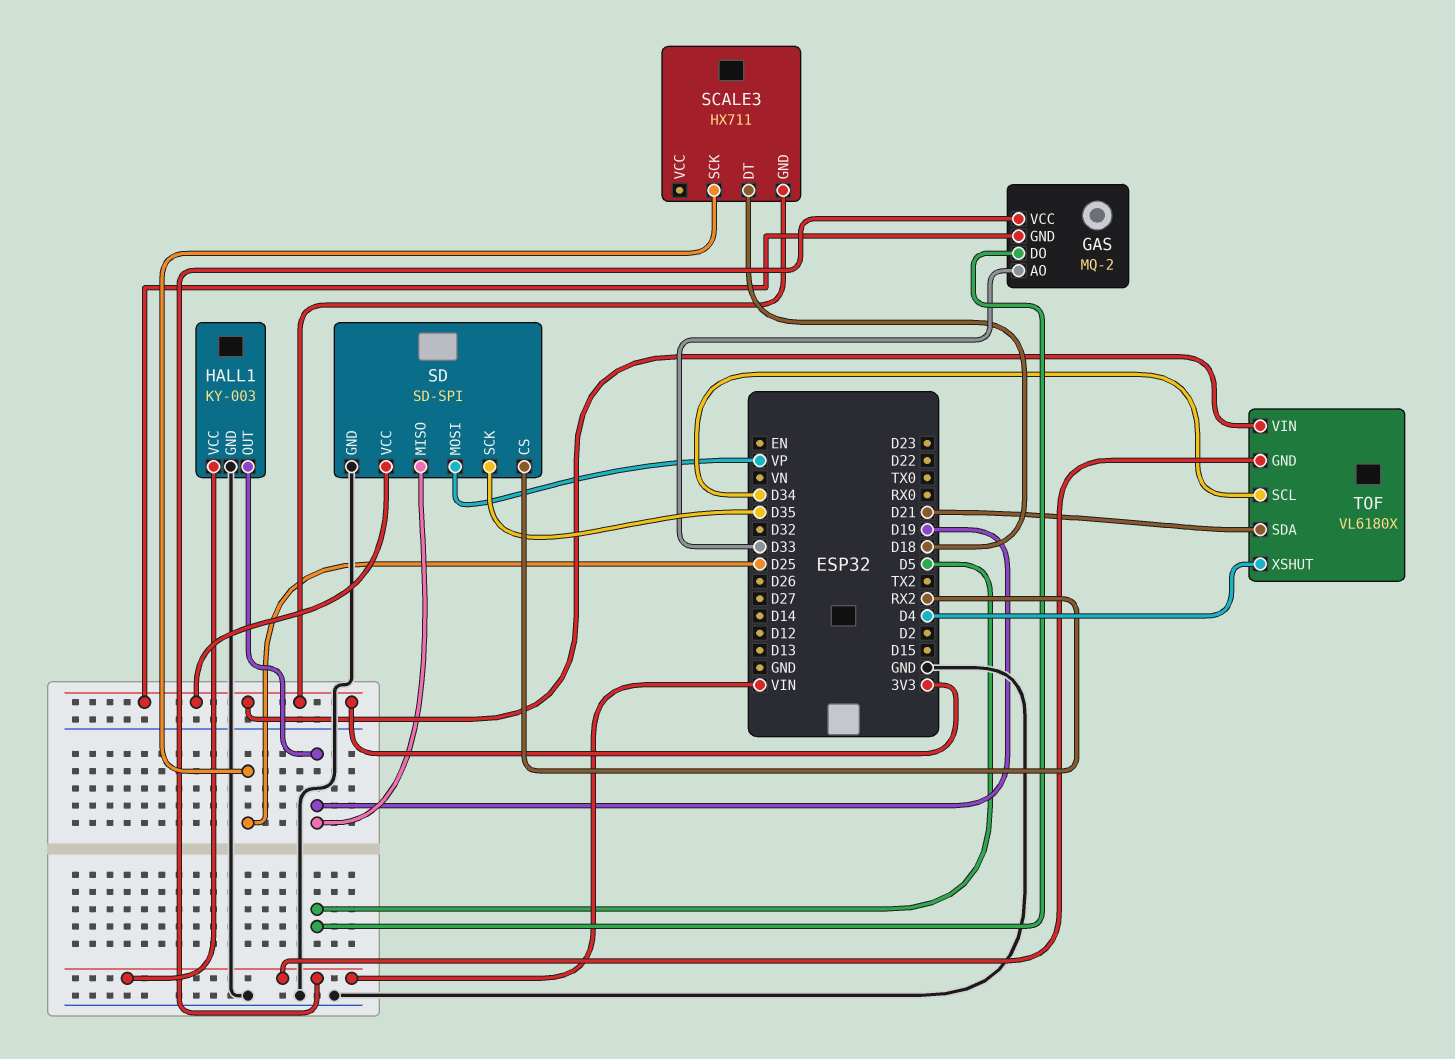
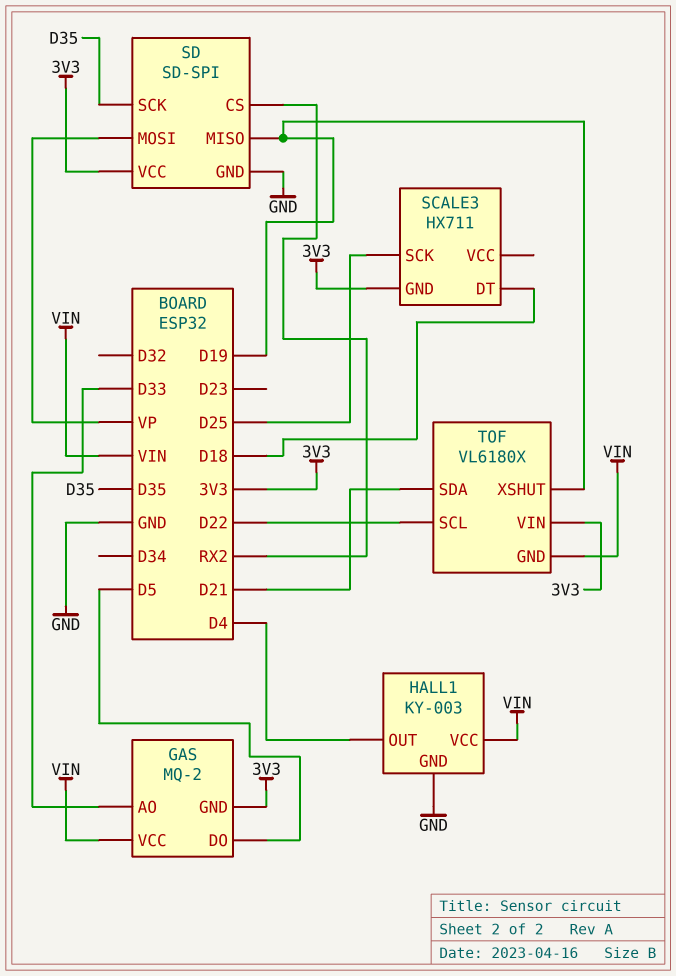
HALL1 pin OUT: D19 -> D4
TOF pin SCL: D34 -> D22
TOF pin XSHUT: D4 -> D19

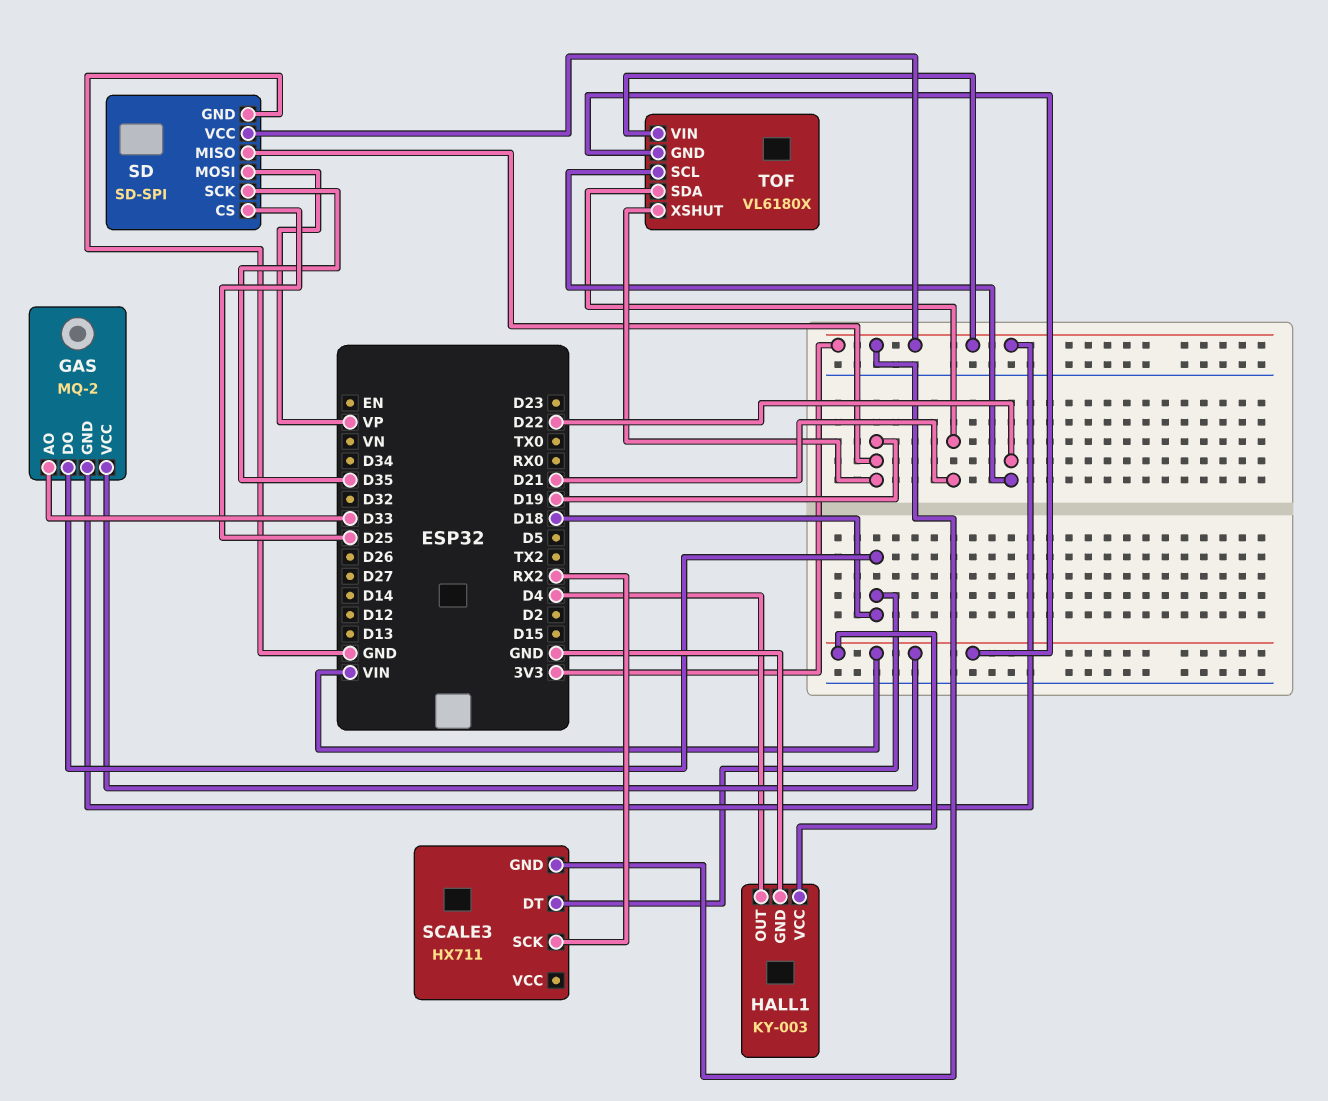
GAS pin DO: D5 -> D18
SCALE3 pin SCK: D25 -> RX2
SD pin CS: RX2 -> D25

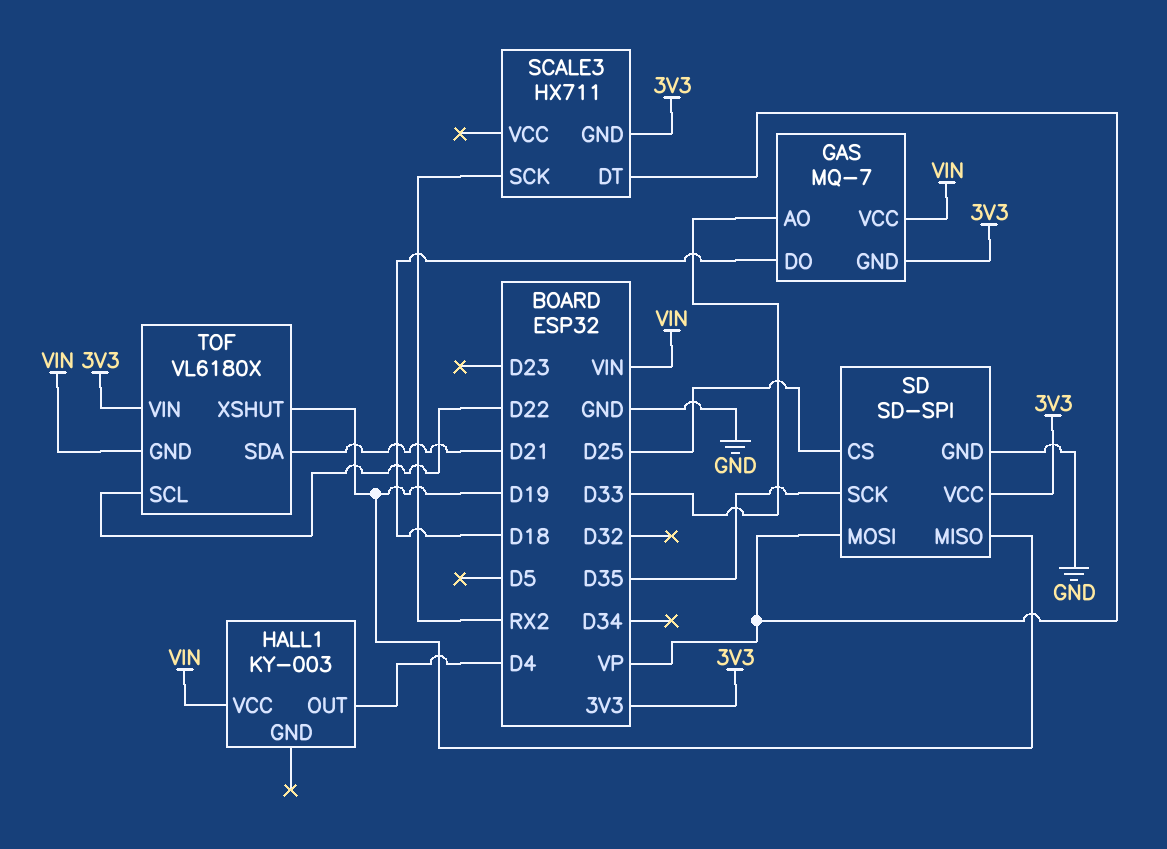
GAS: MQ-2 -> MQ-7
HALL1 pin GND: GND -> none
SCALE3 pin DT: D18 -> VP

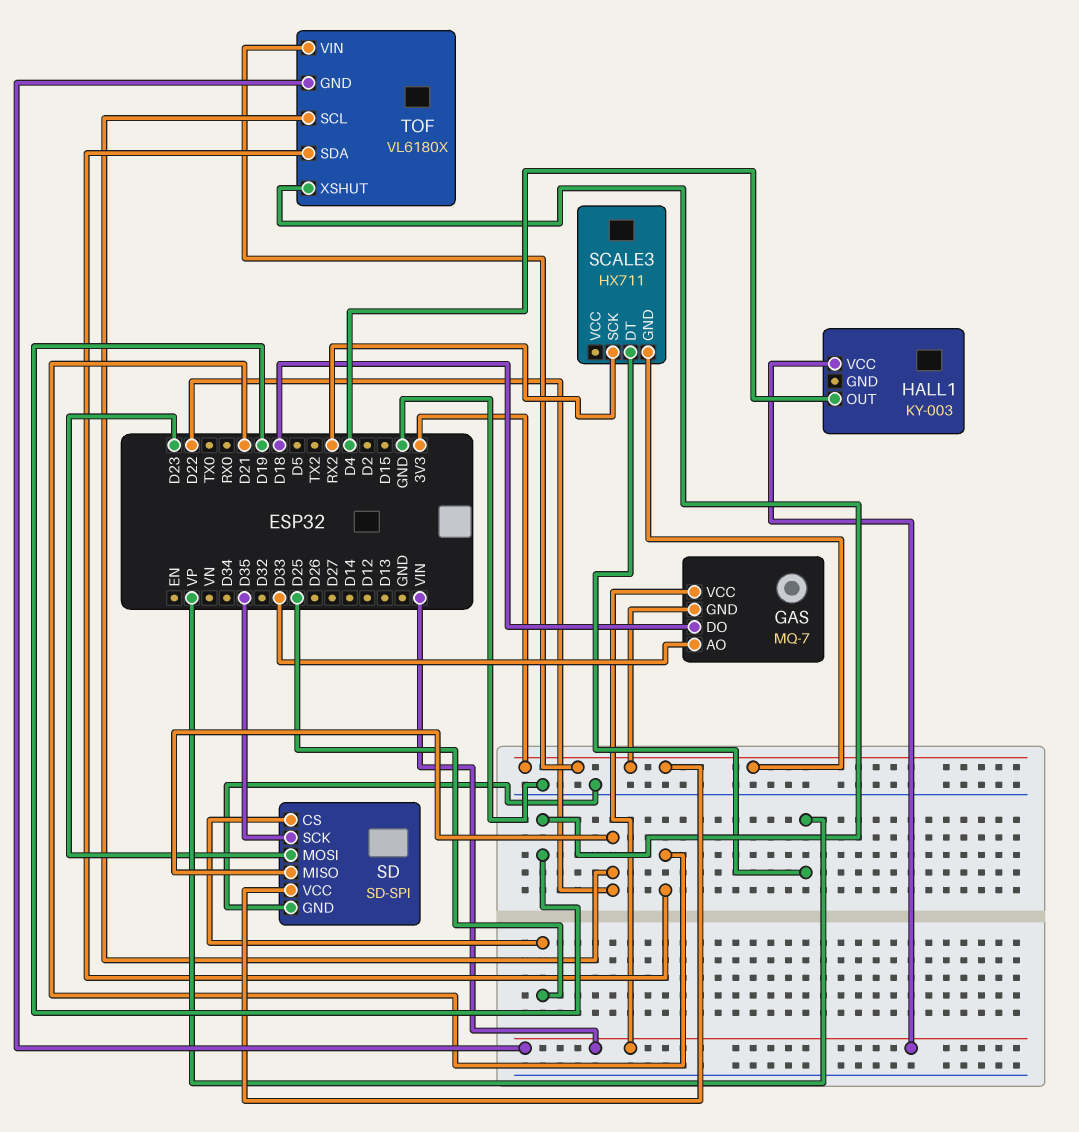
SD pin MISO: D19 -> D22
SD pin MOSI: VP -> D23

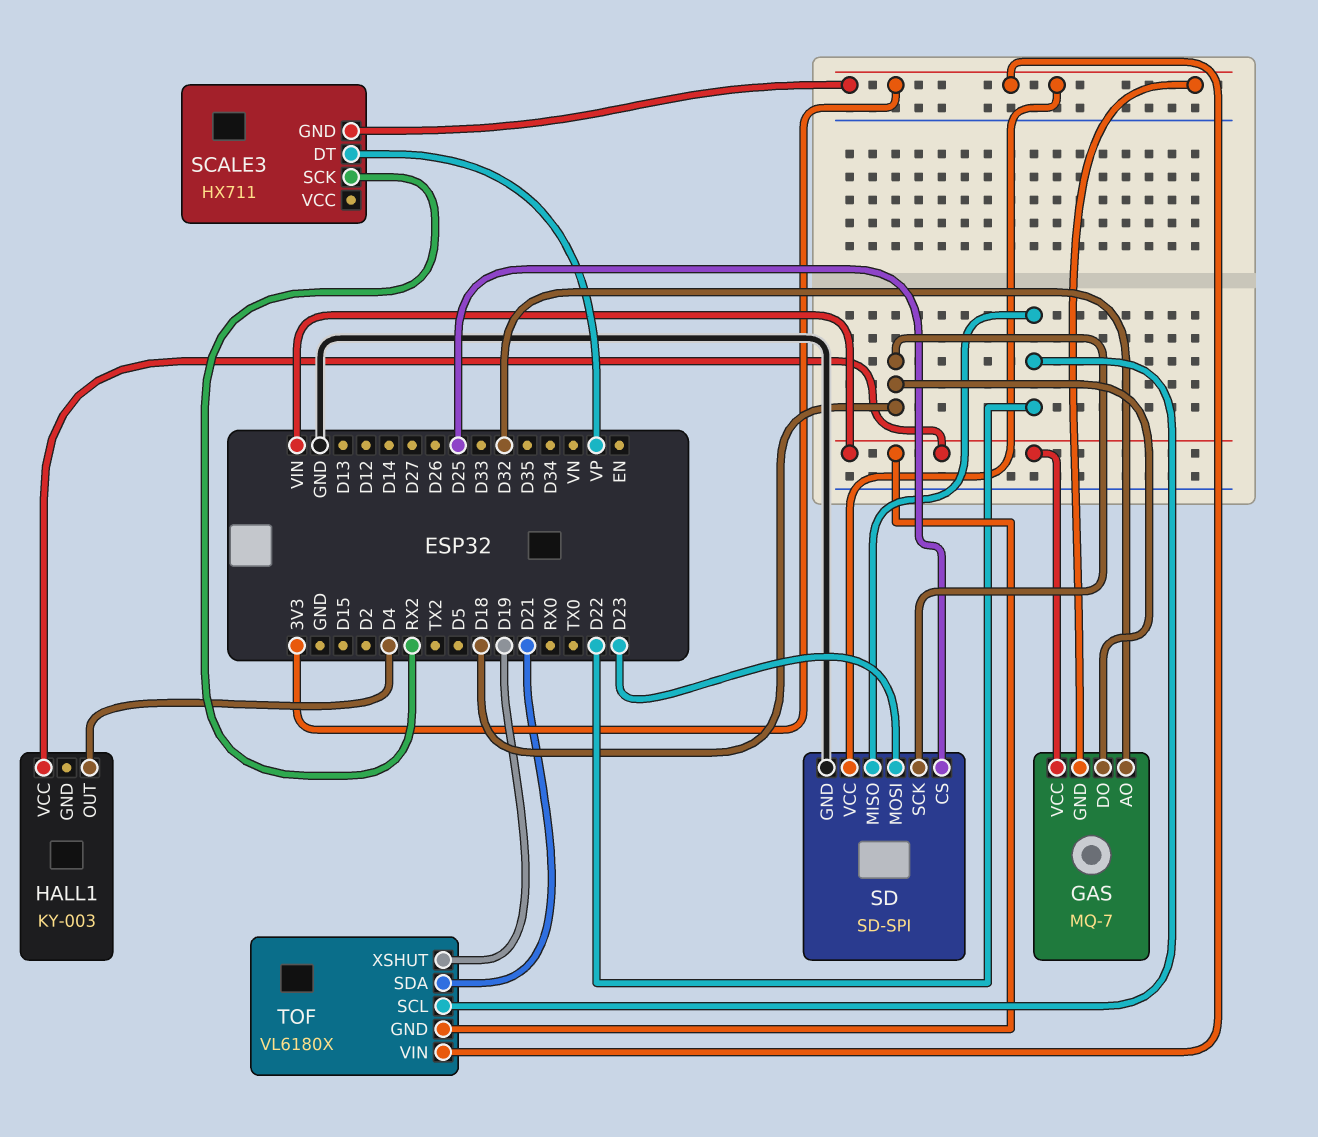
GAS pin AO: D33 -> D32
SD pin SCK: D35 -> D18

